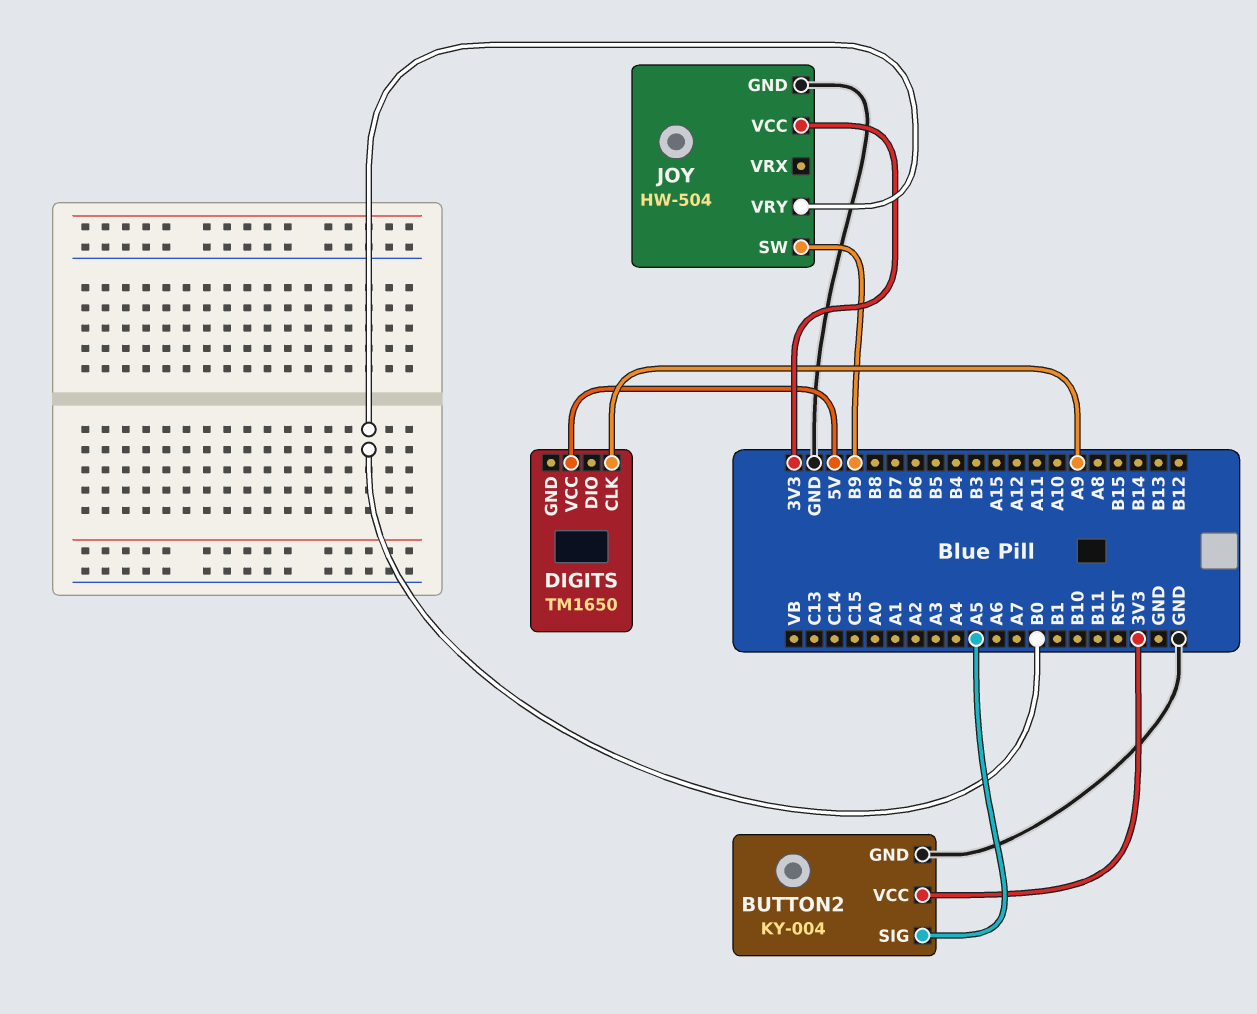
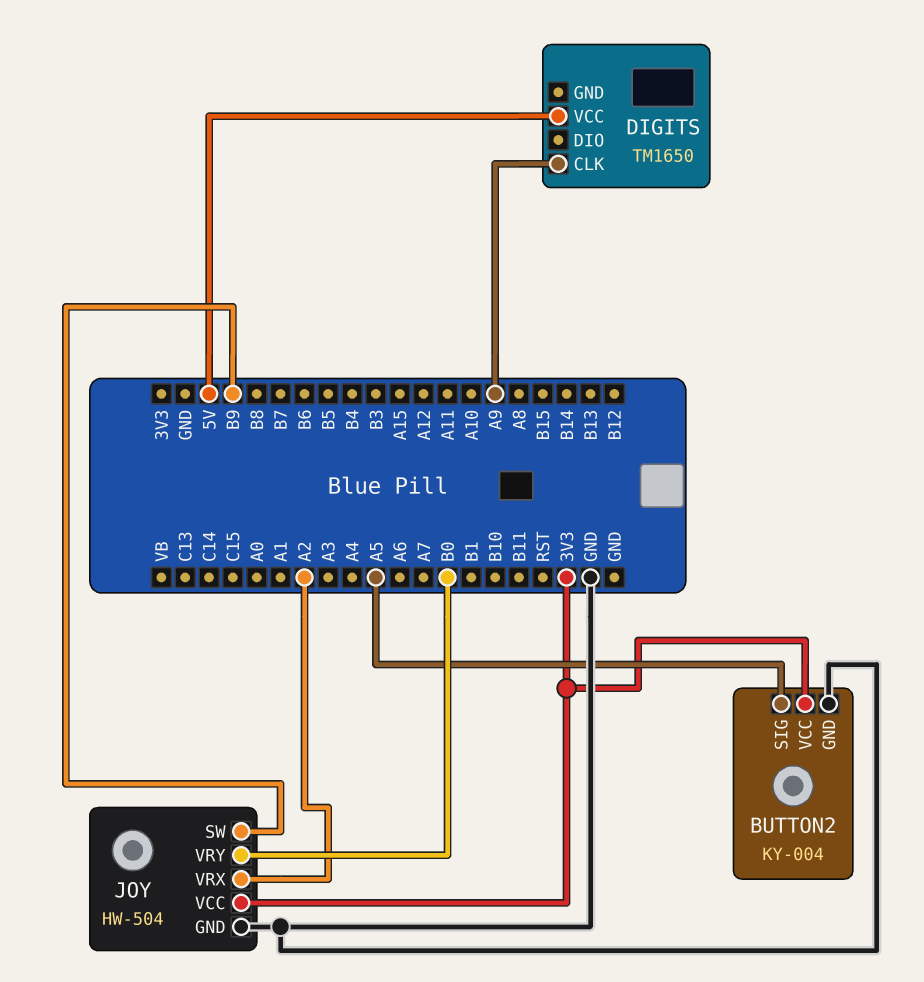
JOY pin VRX: none -> A2

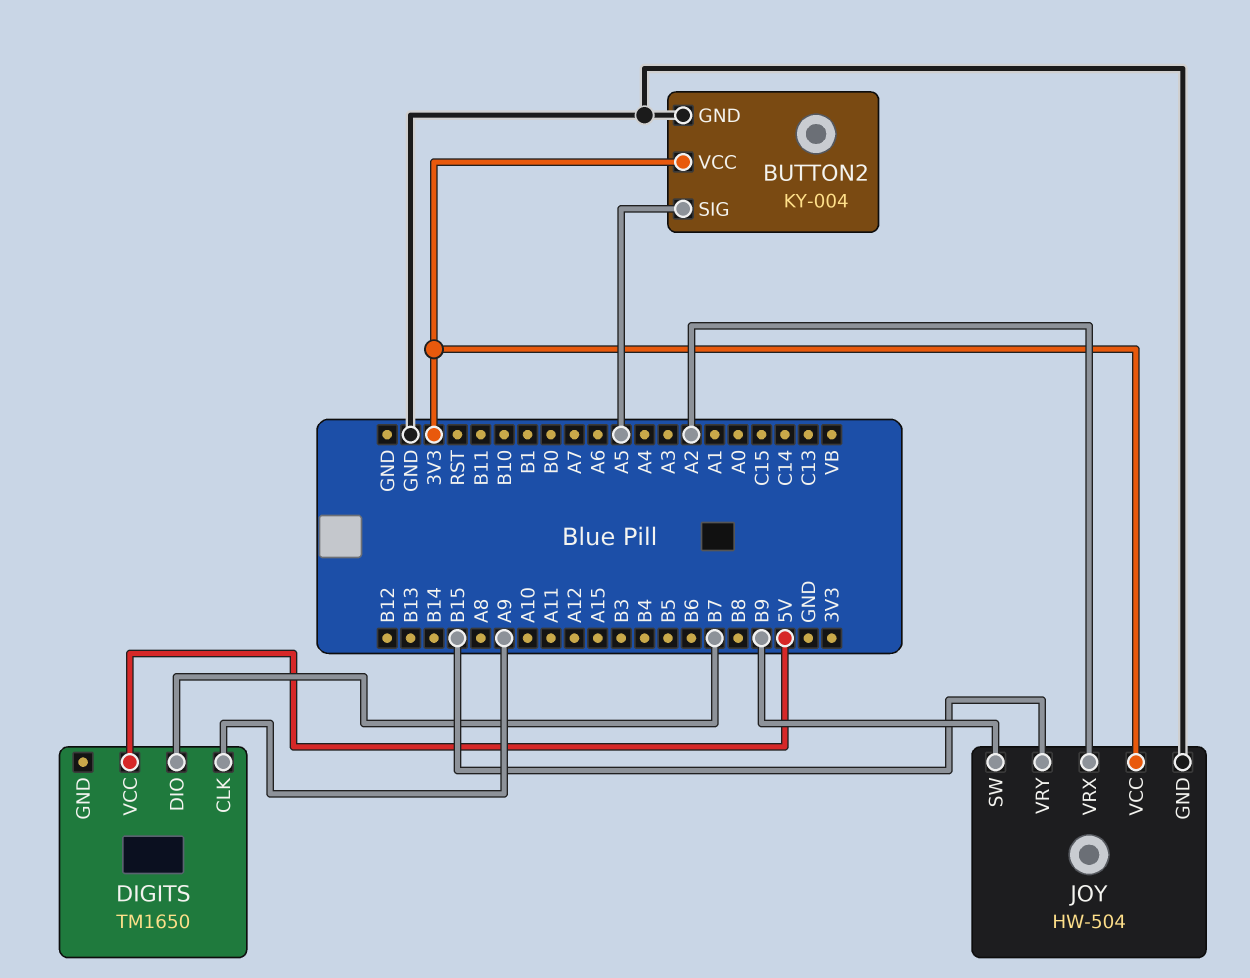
DIGITS pin DIO: none -> B7
JOY pin VRY: B0 -> B15

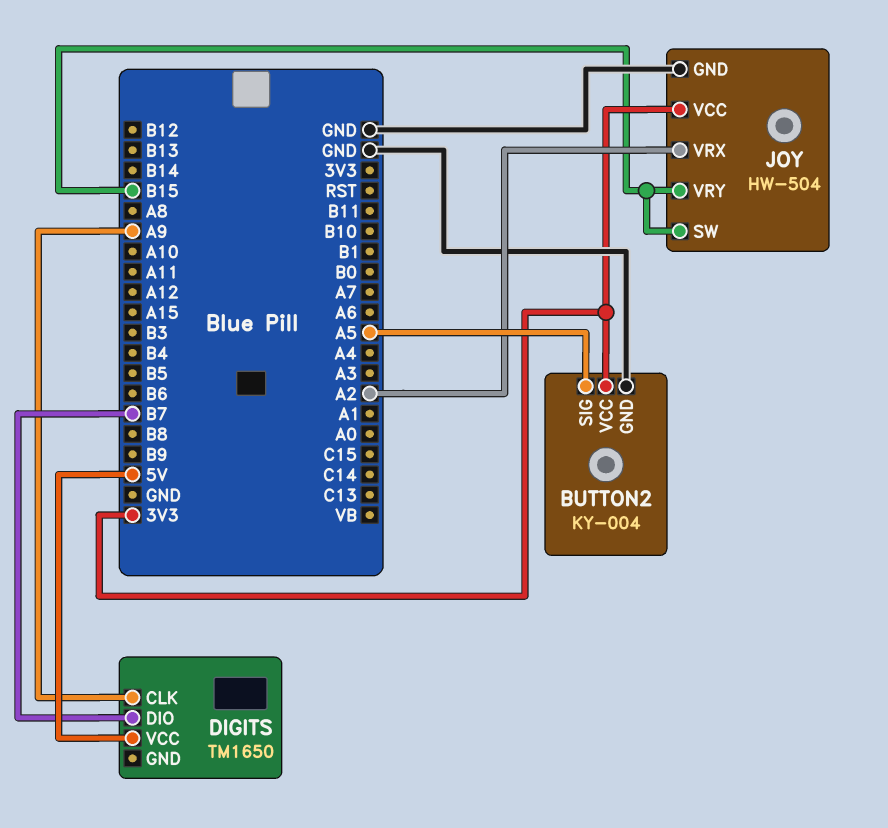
JOY pin SW: B9 -> B15

